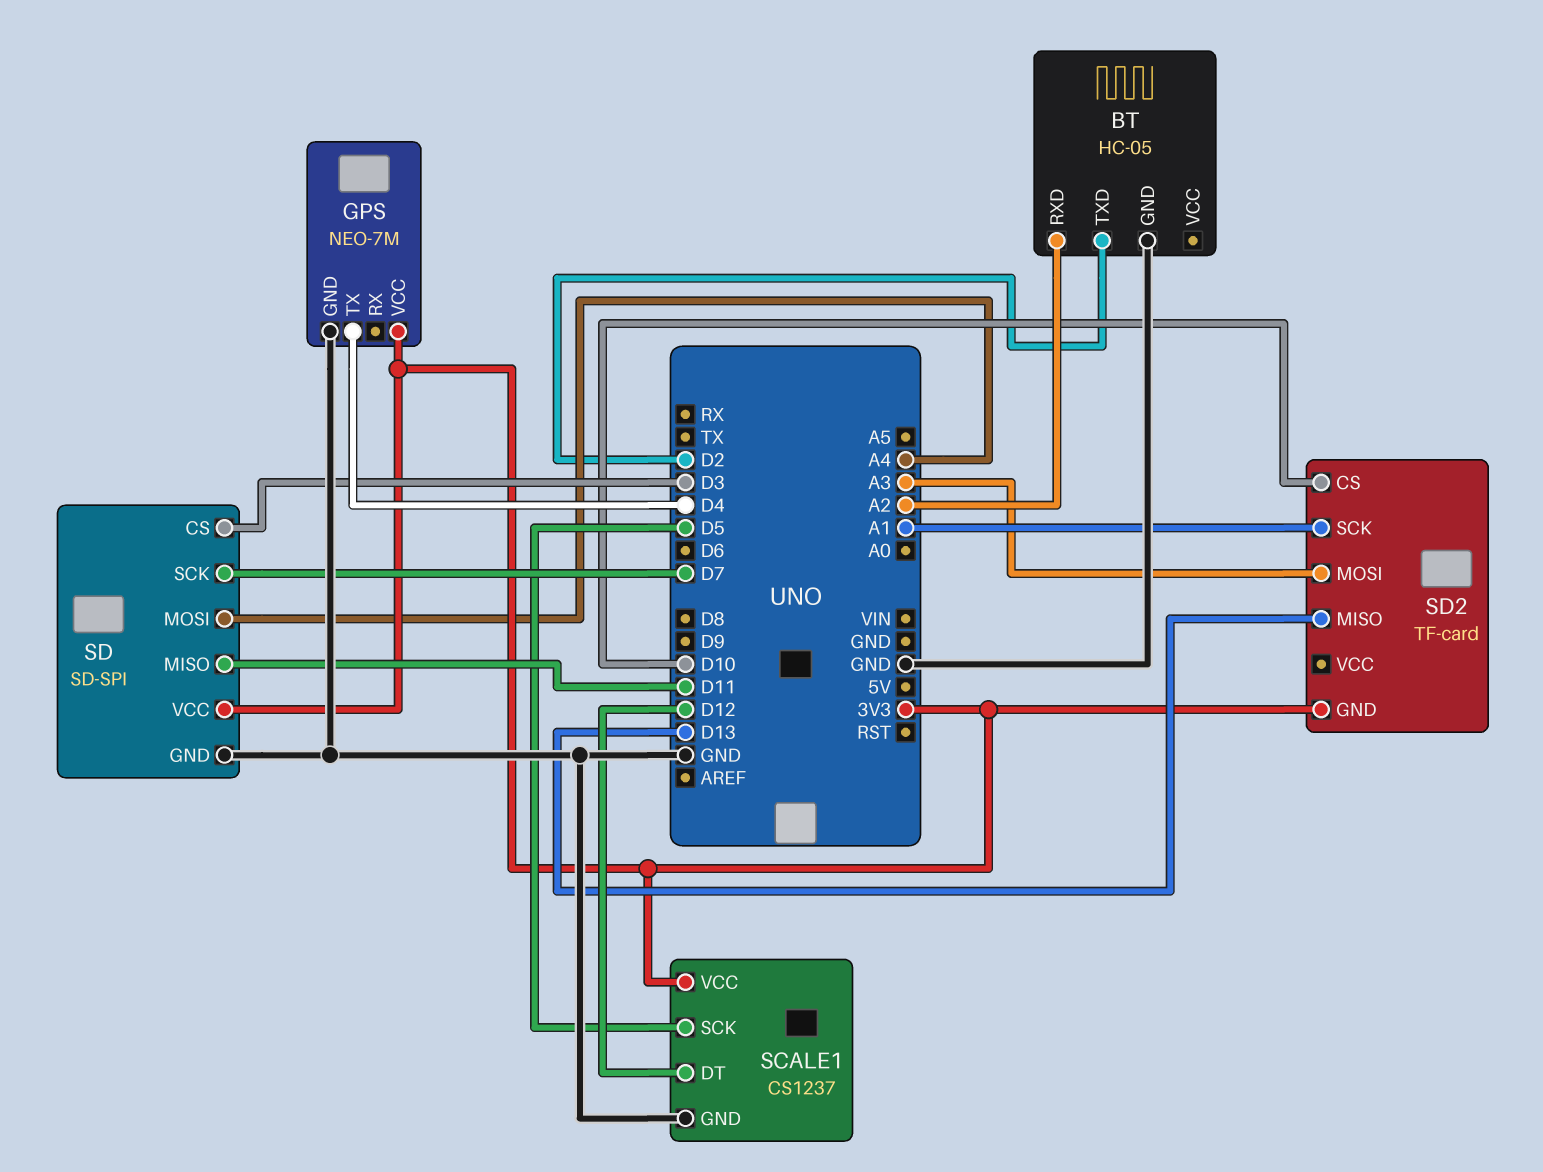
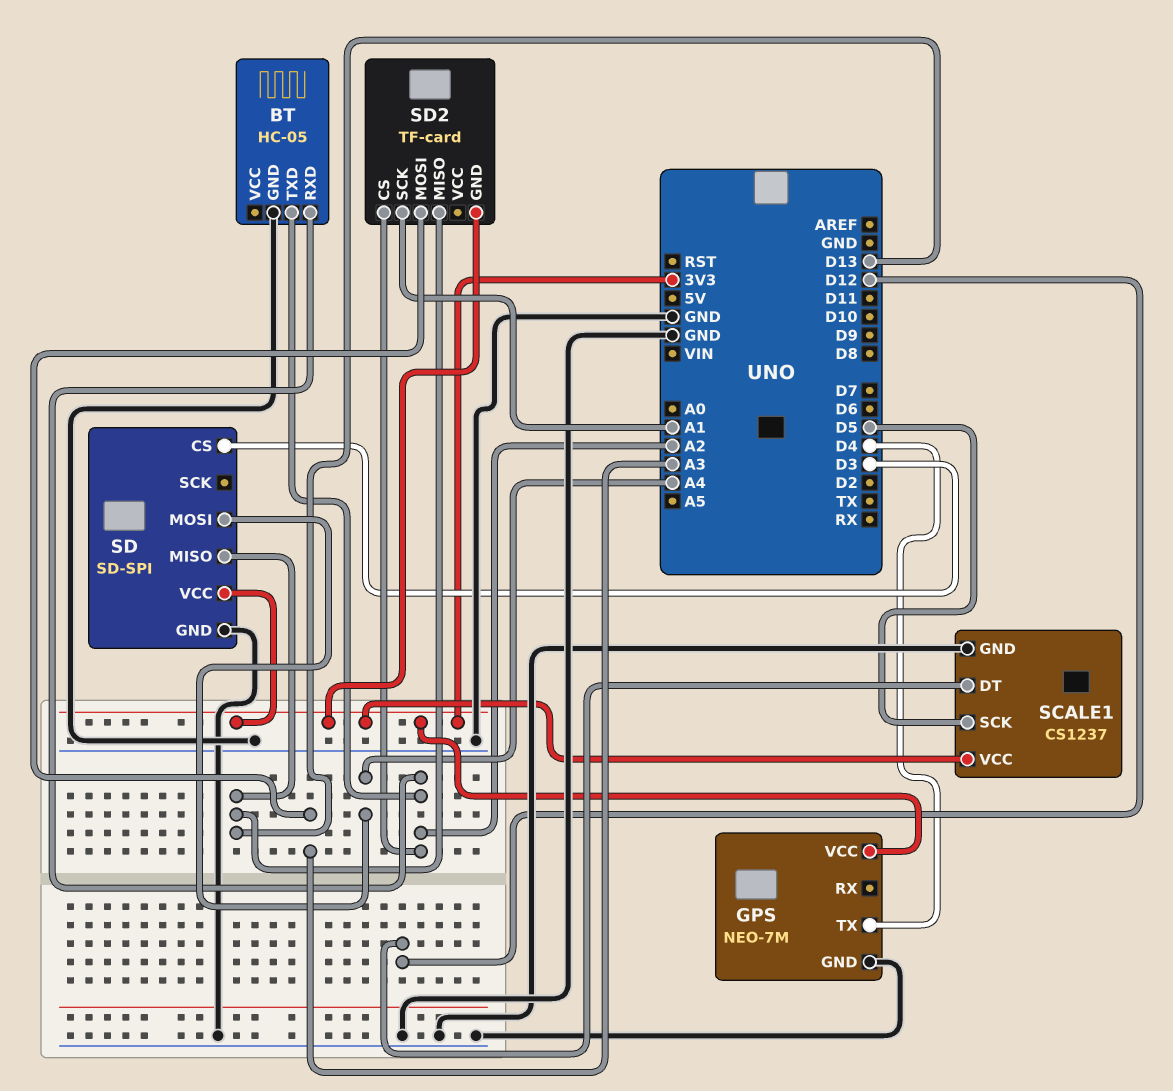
BT pin TXD: D2 -> A2
SD pin MISO: D11 -> D13
SD pin SCK: D7 -> none
SD2 pin CS: D10 -> A2

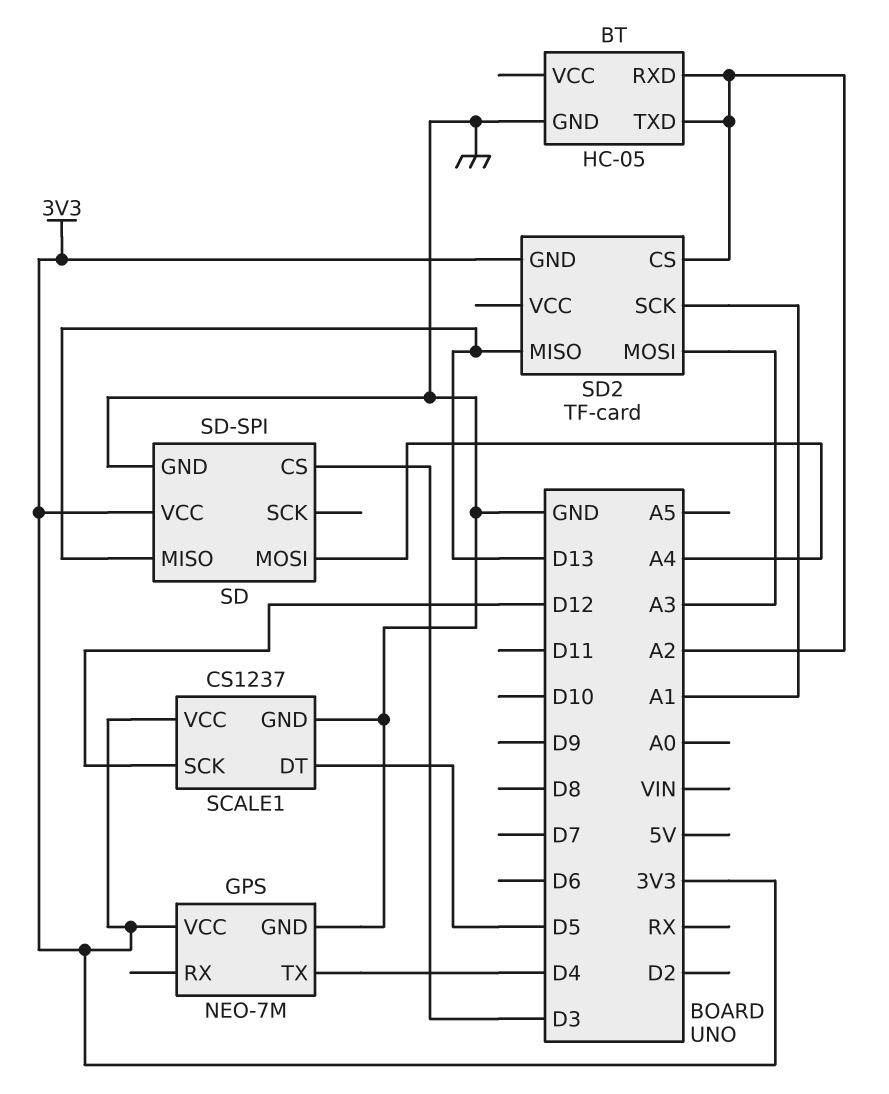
SCALE1 pin DT: D12 -> D5
SCALE1 pin SCK: D5 -> D12

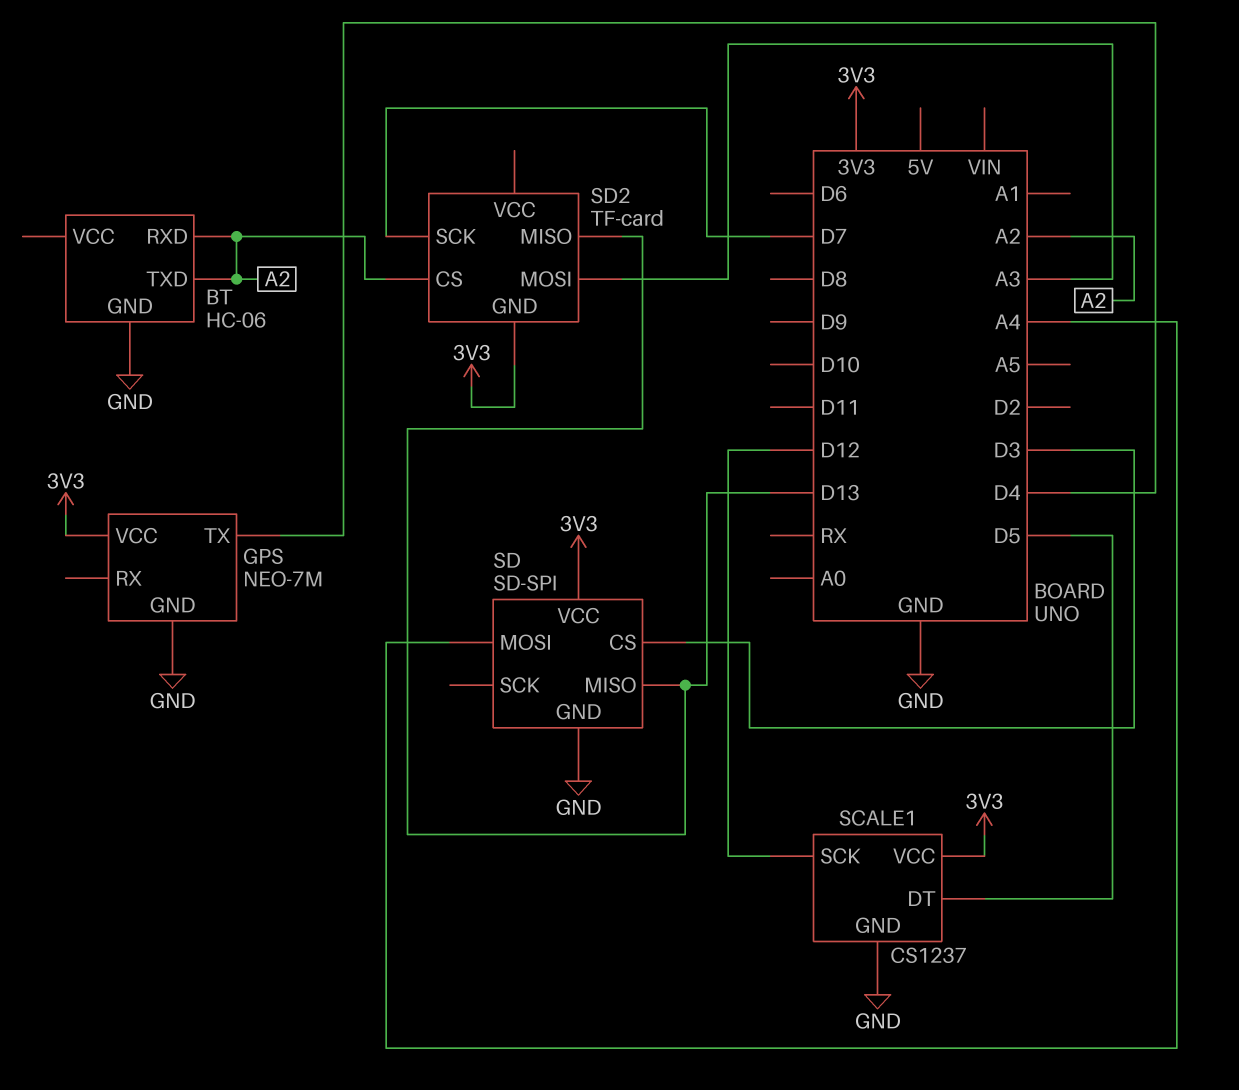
BT: HC-05 -> HC-06
SD2 pin SCK: A1 -> D7

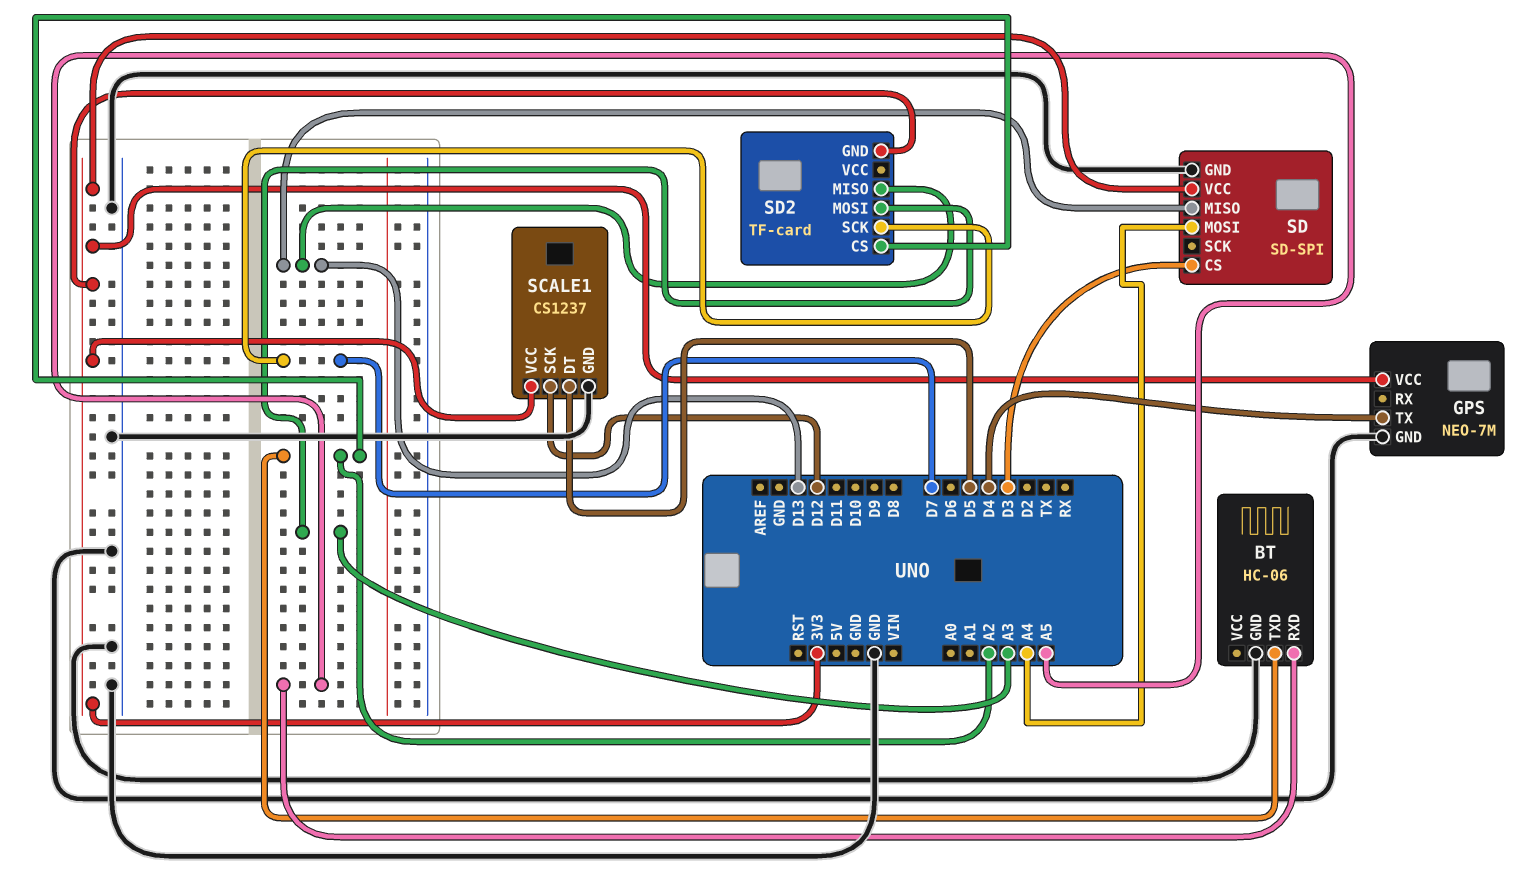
BT pin RXD: A2 -> A5

